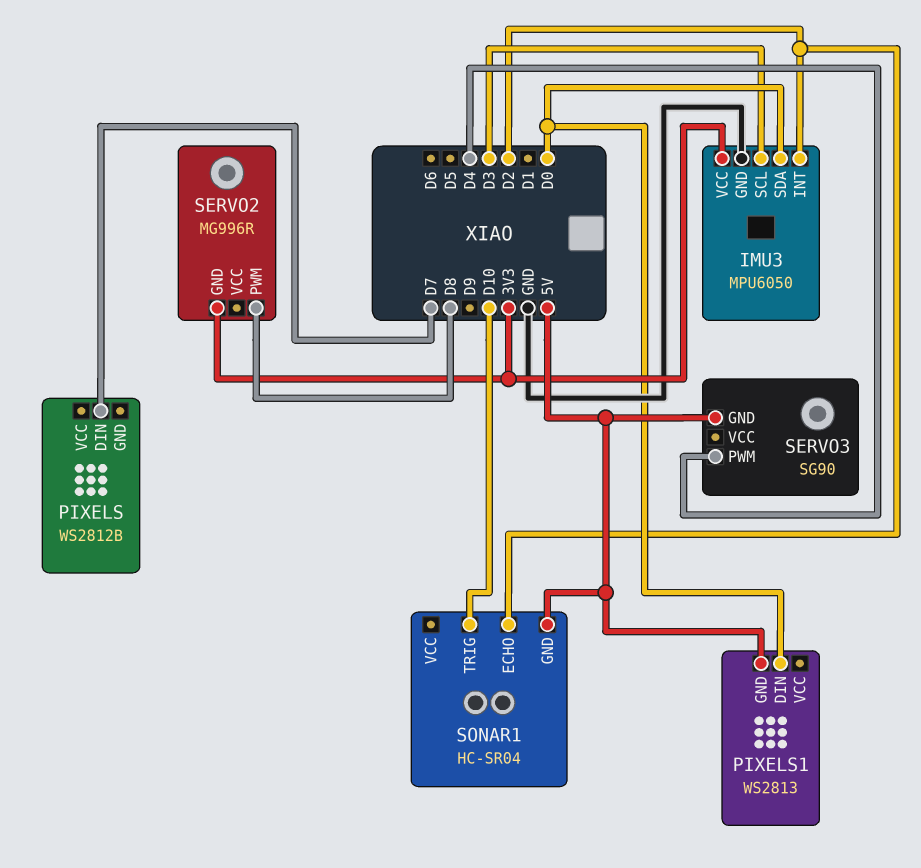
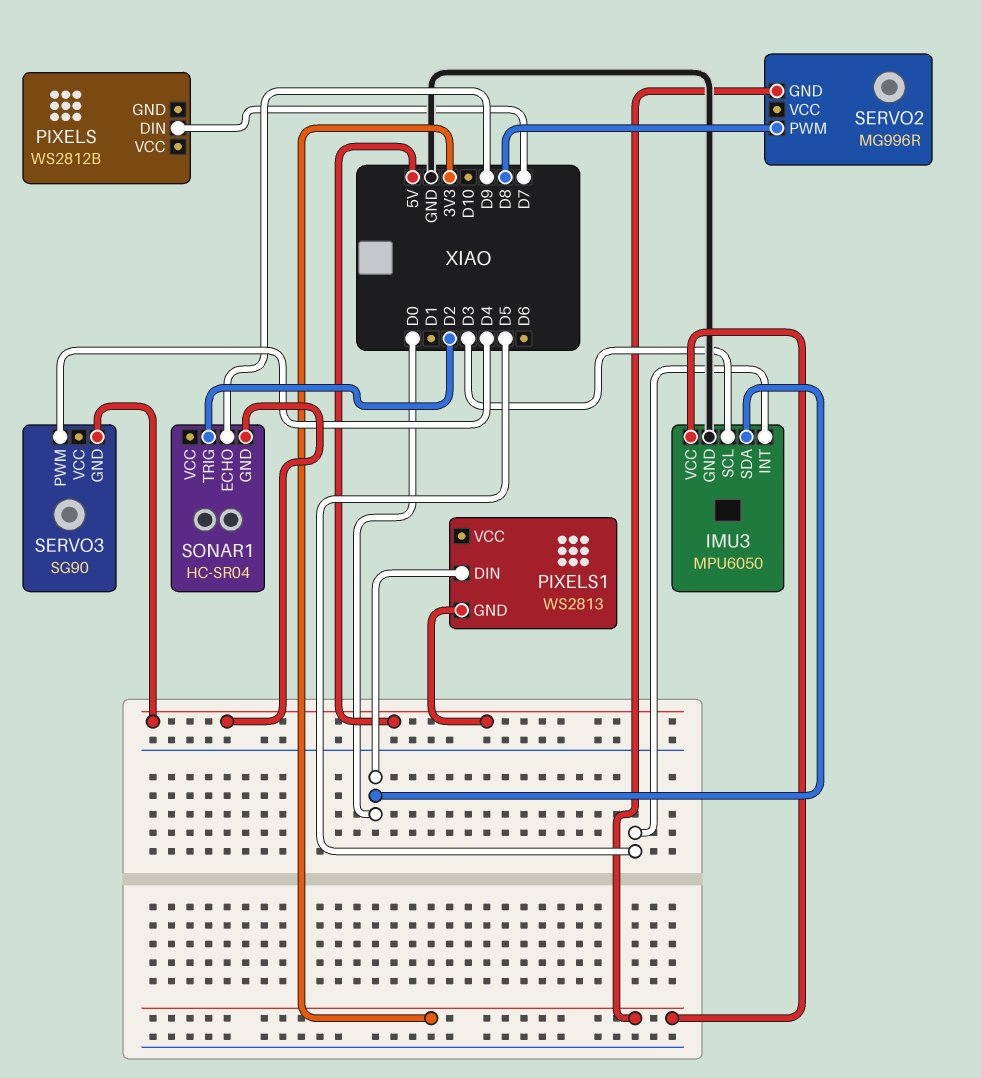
IMU3 pin INT: D2 -> D5
SONAR1 pin ECHO: D2 -> D9
SONAR1 pin TRIG: D10 -> D2

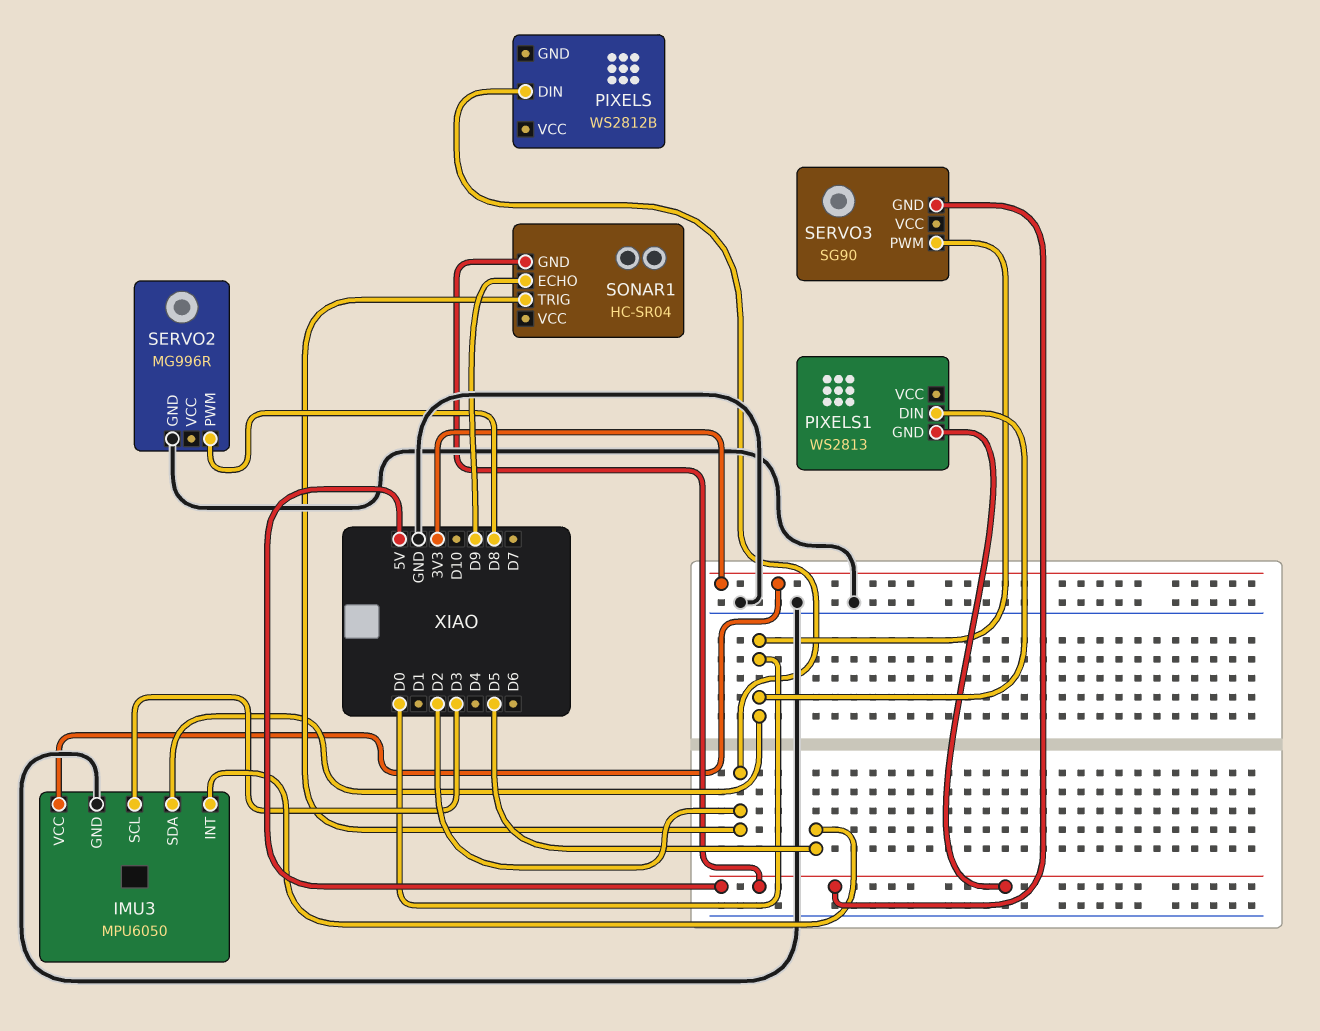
PIXELS pin DIN: D7 -> D2
SERVO2 pin GND: 3V3 -> GND
SERVO3 pin PWM: D4 -> D0

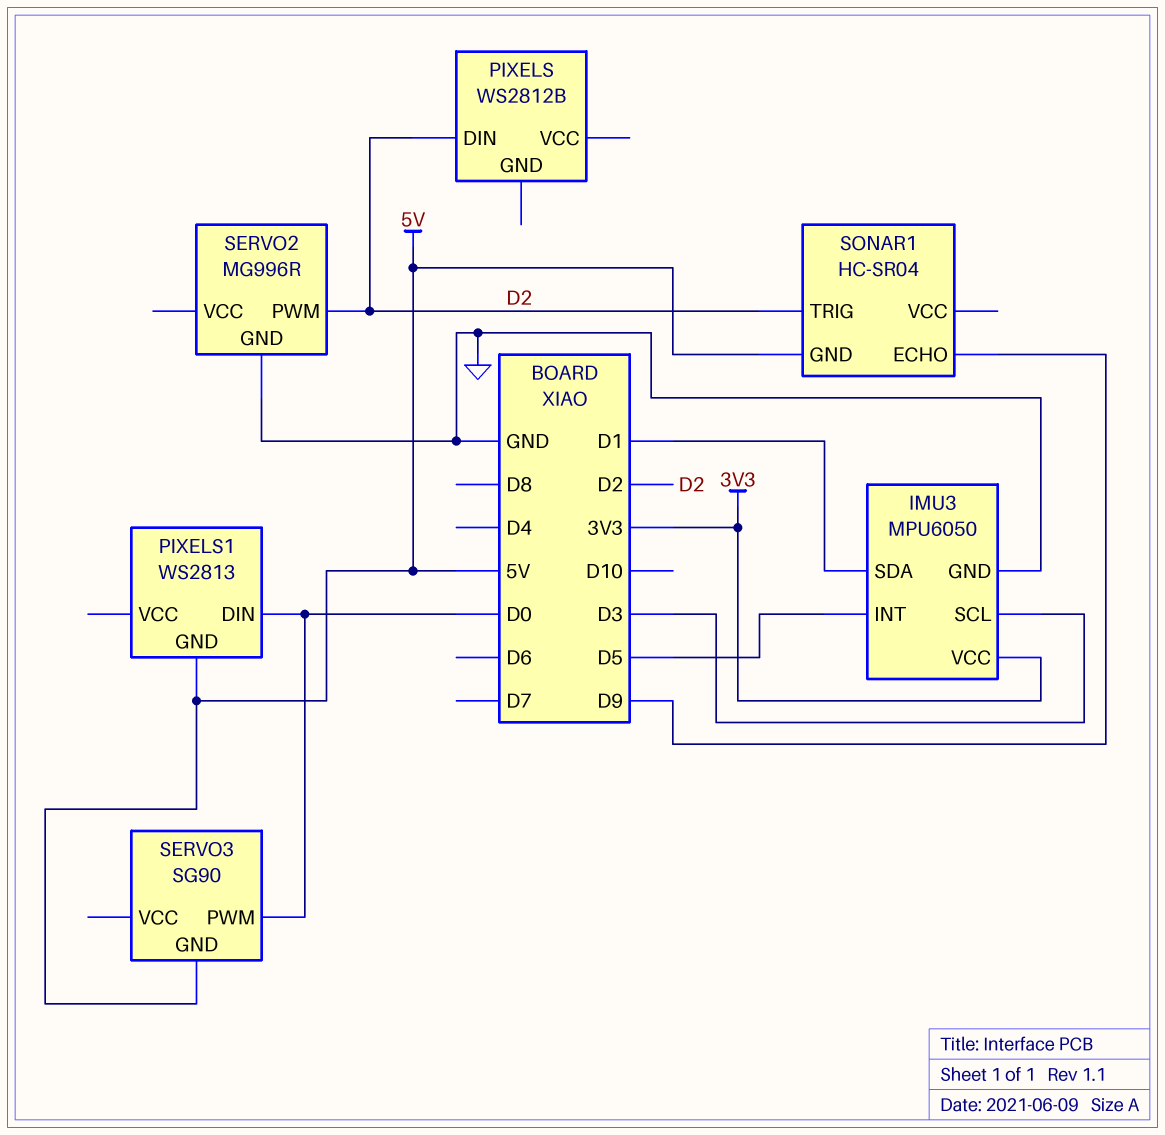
IMU3 pin SDA: D0 -> D1
SERVO2 pin PWM: D8 -> D2

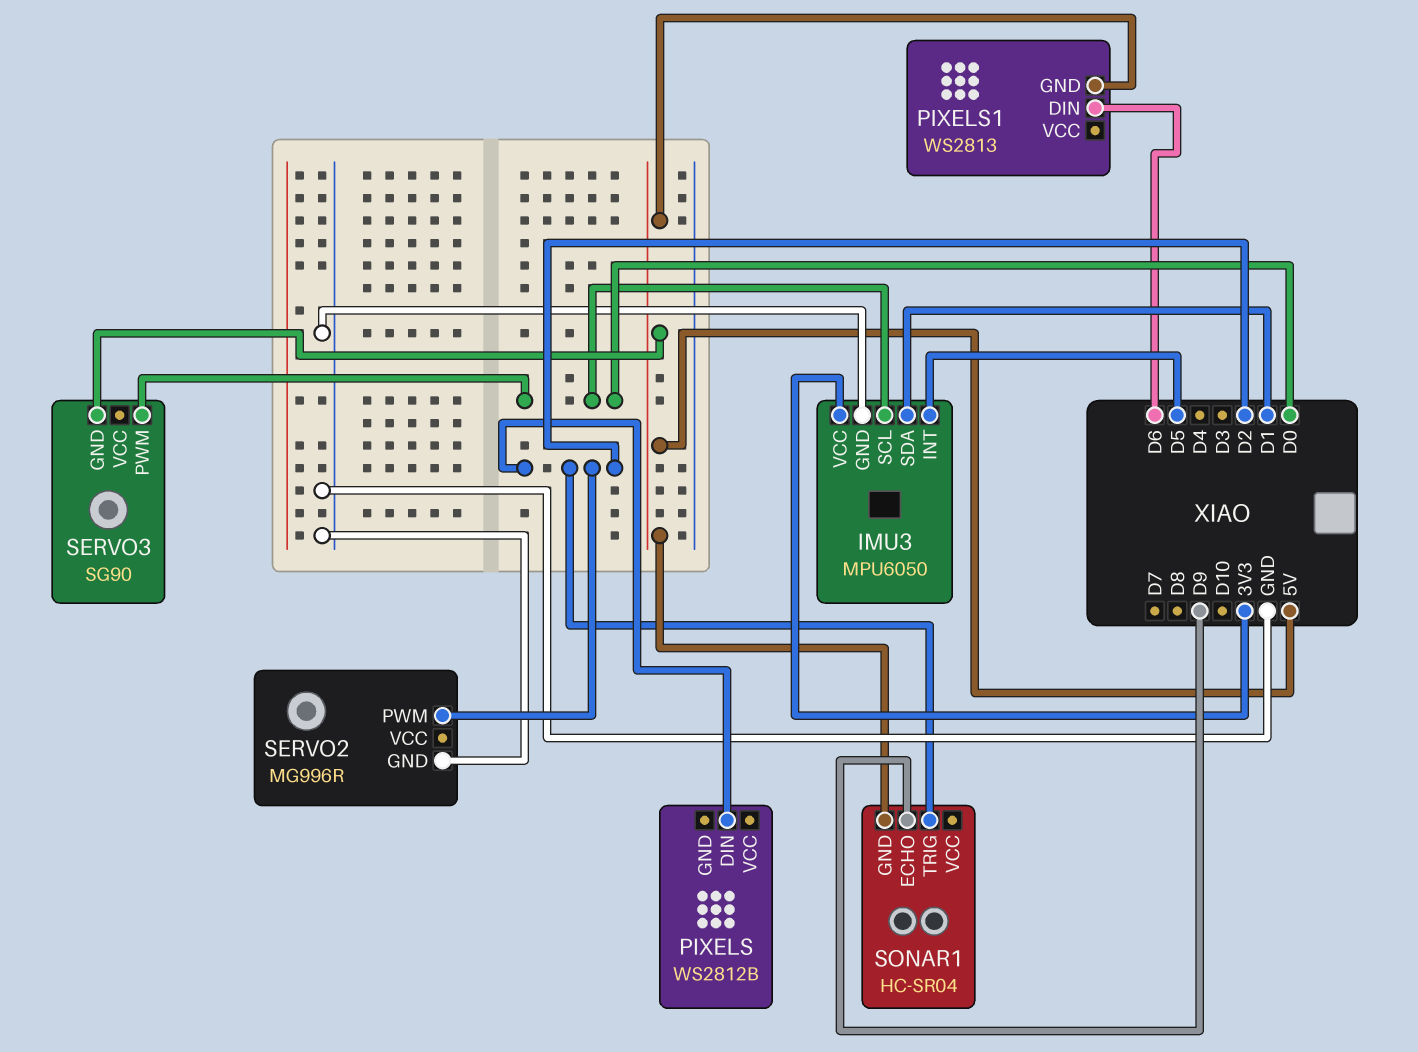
IMU3 pin SCL: D3 -> D0
PIXELS1 pin DIN: D0 -> D6

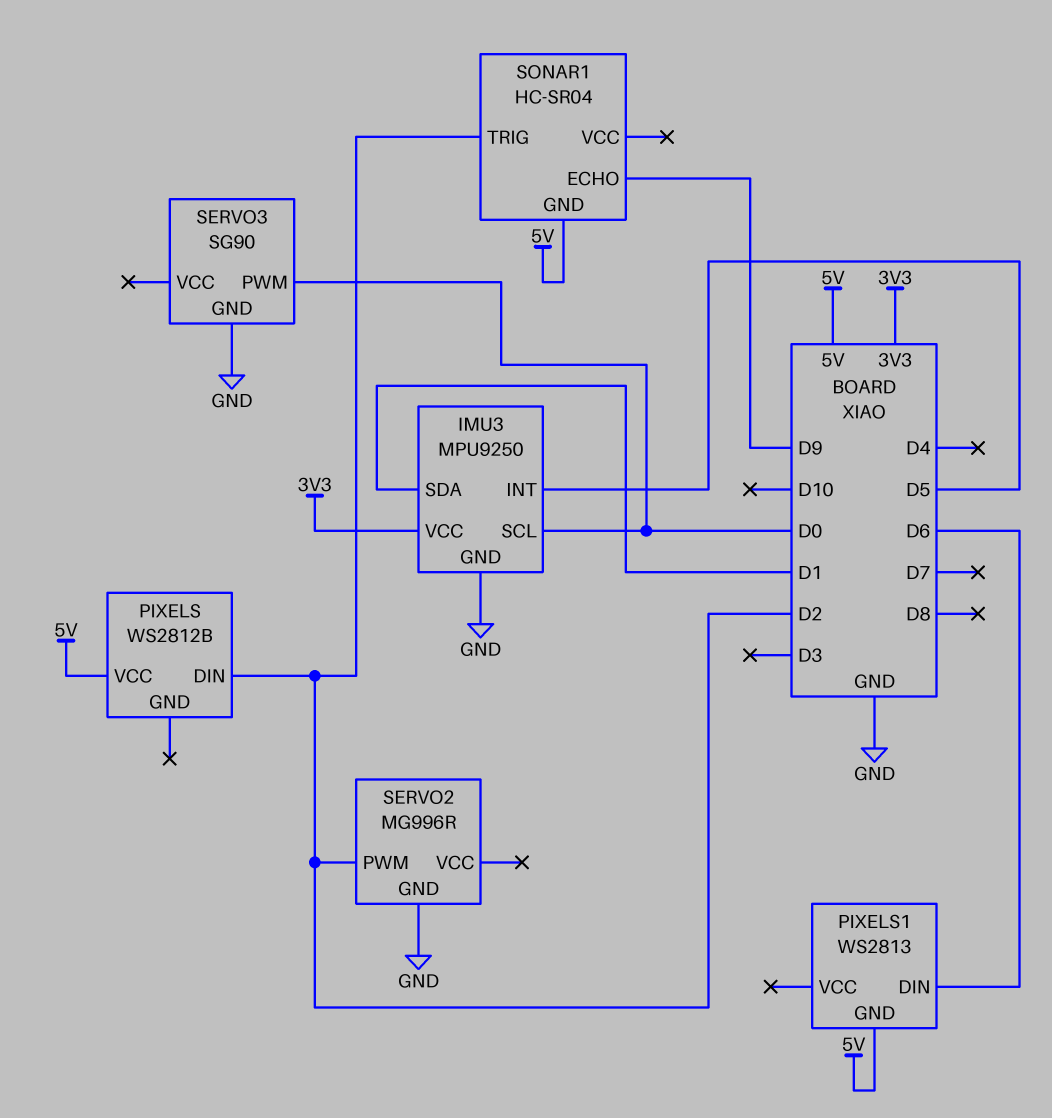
IMU3: MPU6050 -> MPU9250
PIXELS pin VCC: none -> 5V
SERVO3 pin GND: 5V -> GND

